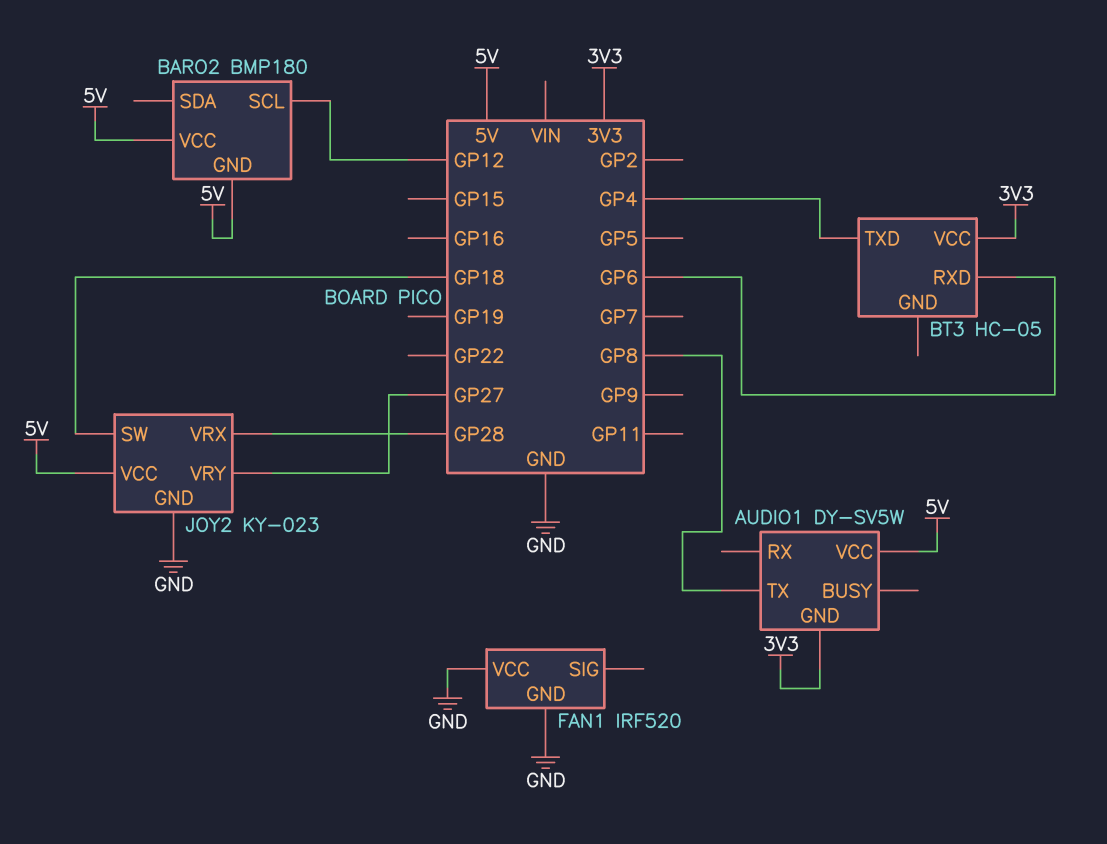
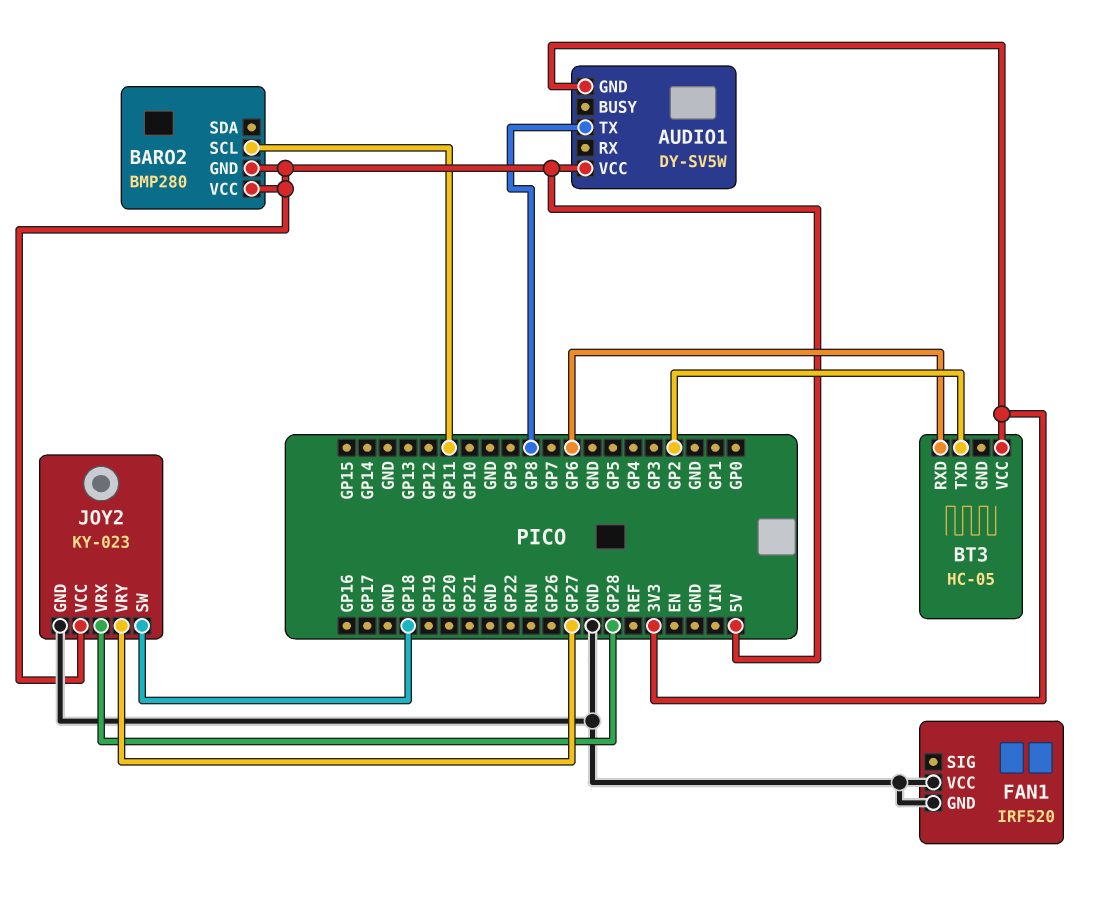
BARO2: BMP180 -> BMP280
BARO2 pin SCL: GP12 -> GP11
BT3 pin TXD: GP4 -> GP2

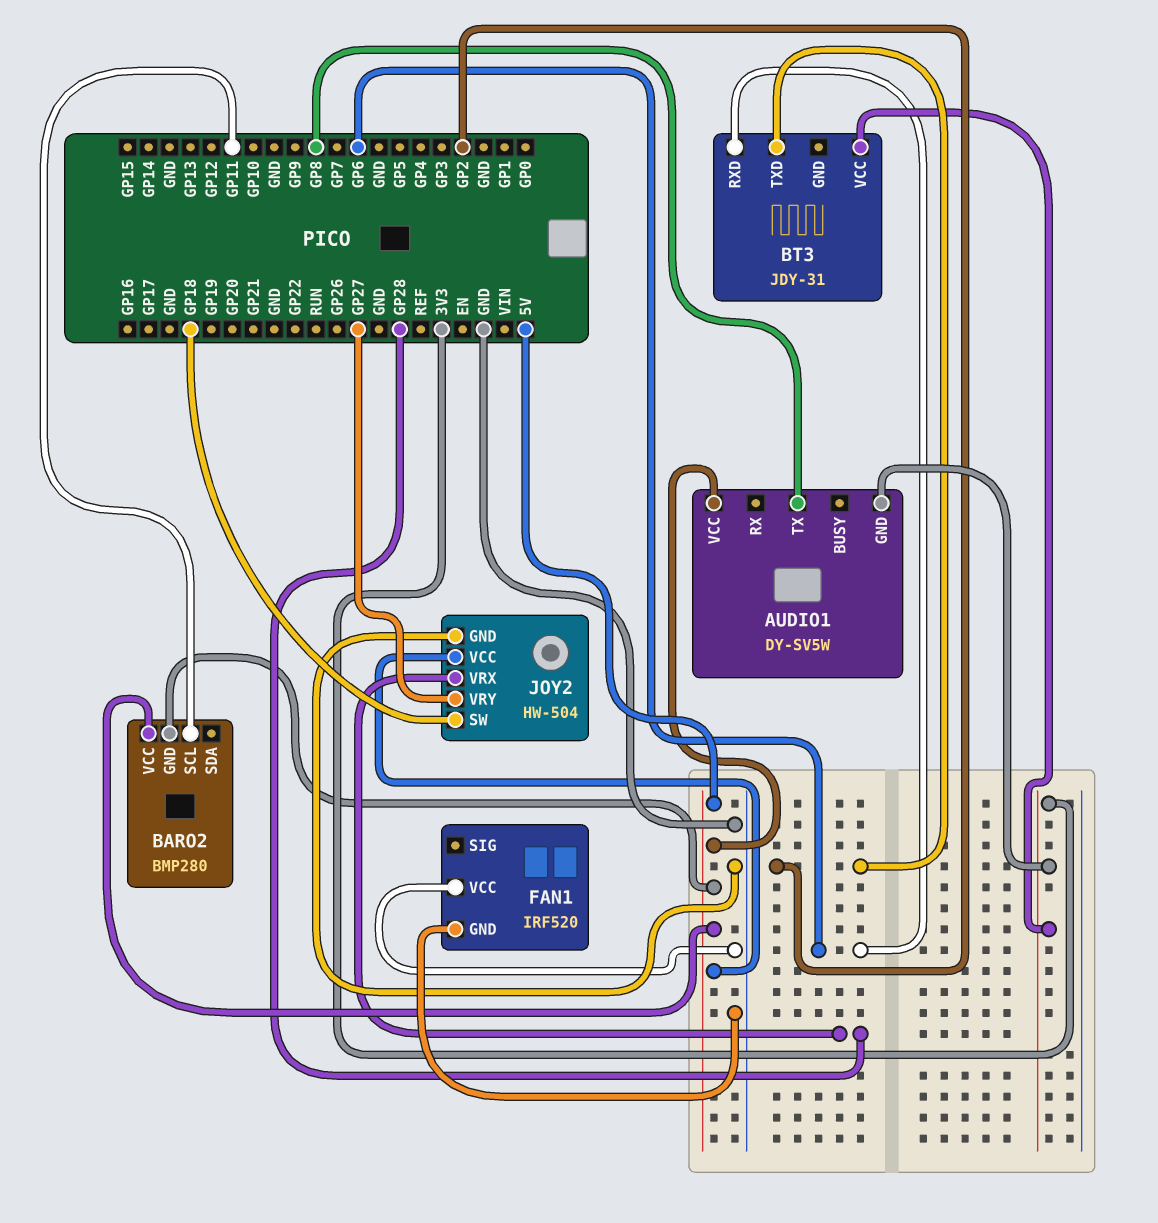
BT3: HC-05 -> JDY-31
JOY2: KY-023 -> HW-504

